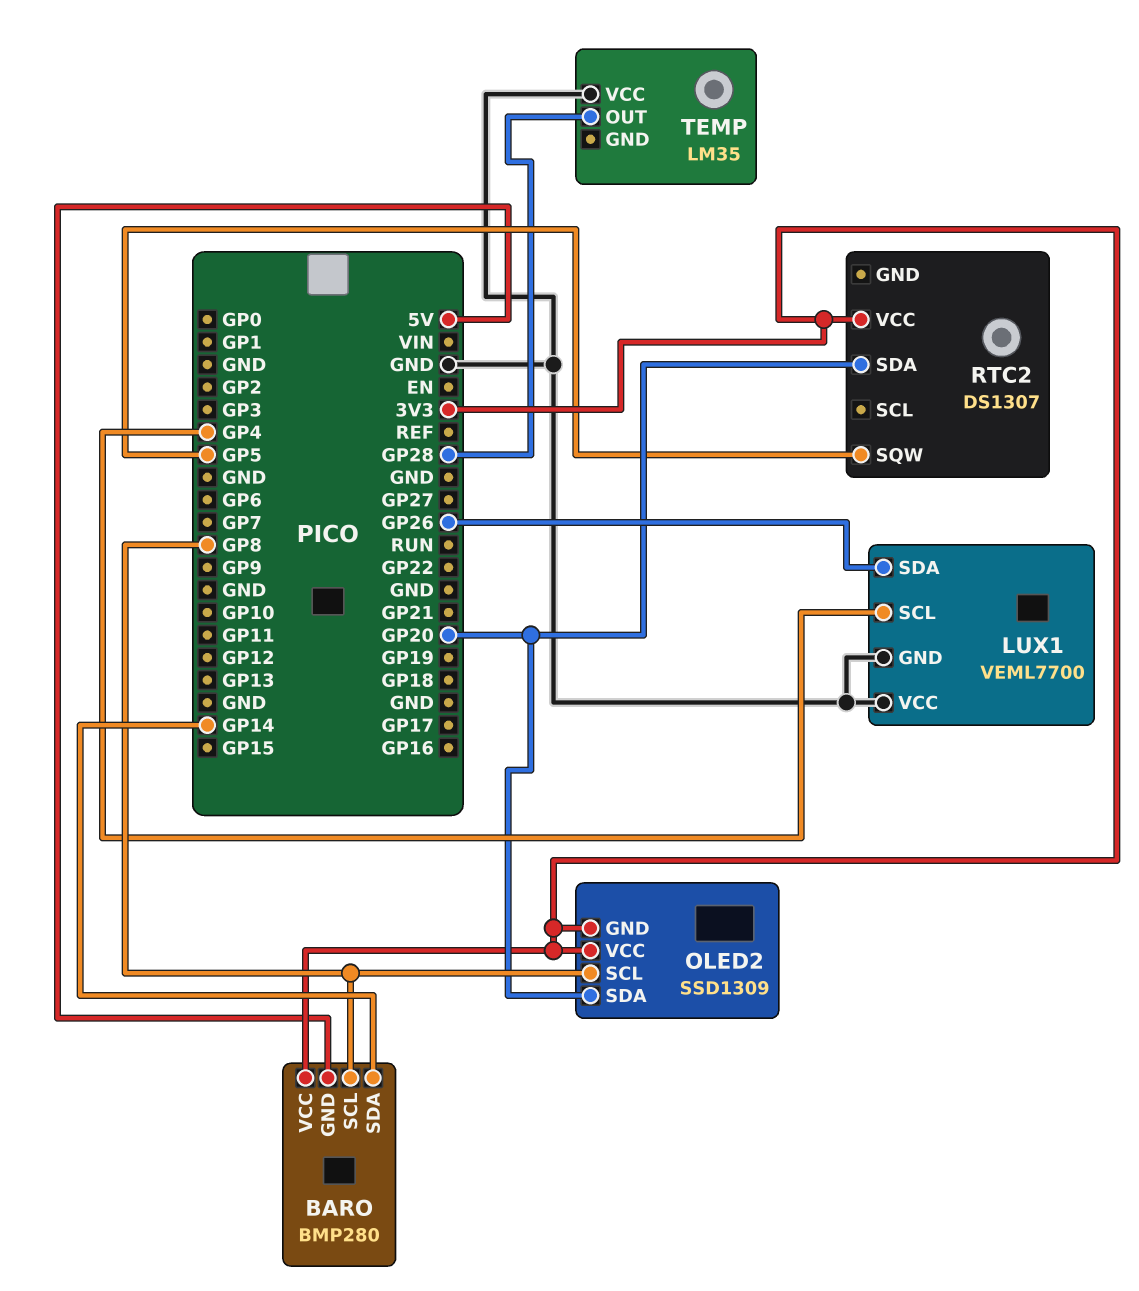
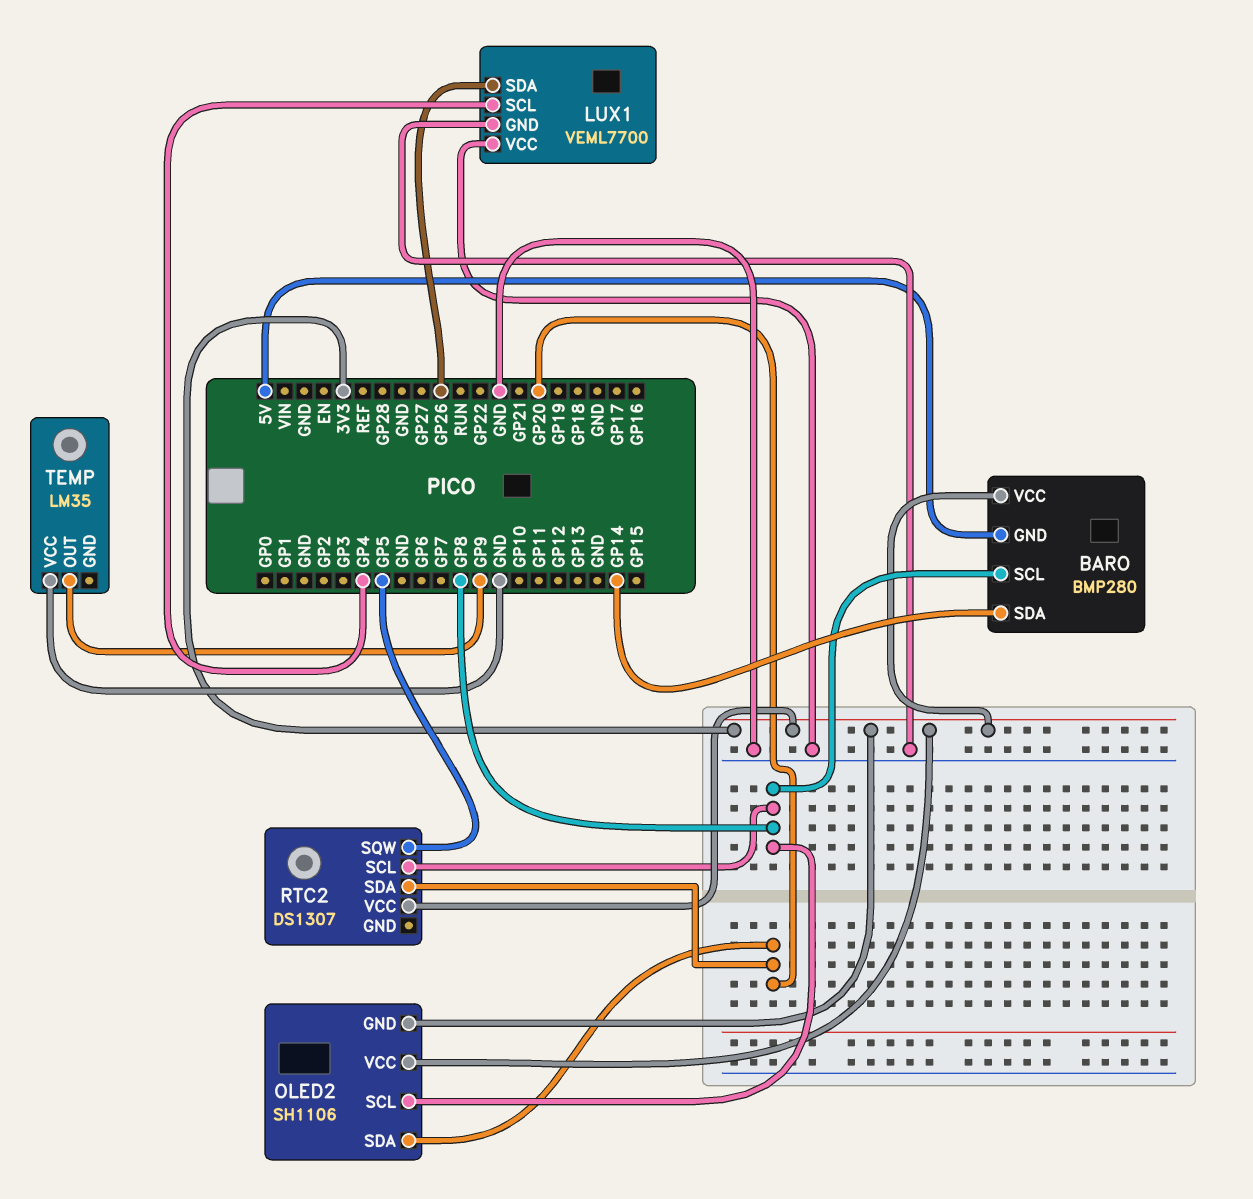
OLED2: SSD1309 -> SH1106
RTC2 pin SCL: none -> GP8
TEMP pin OUT: GP28 -> GP9

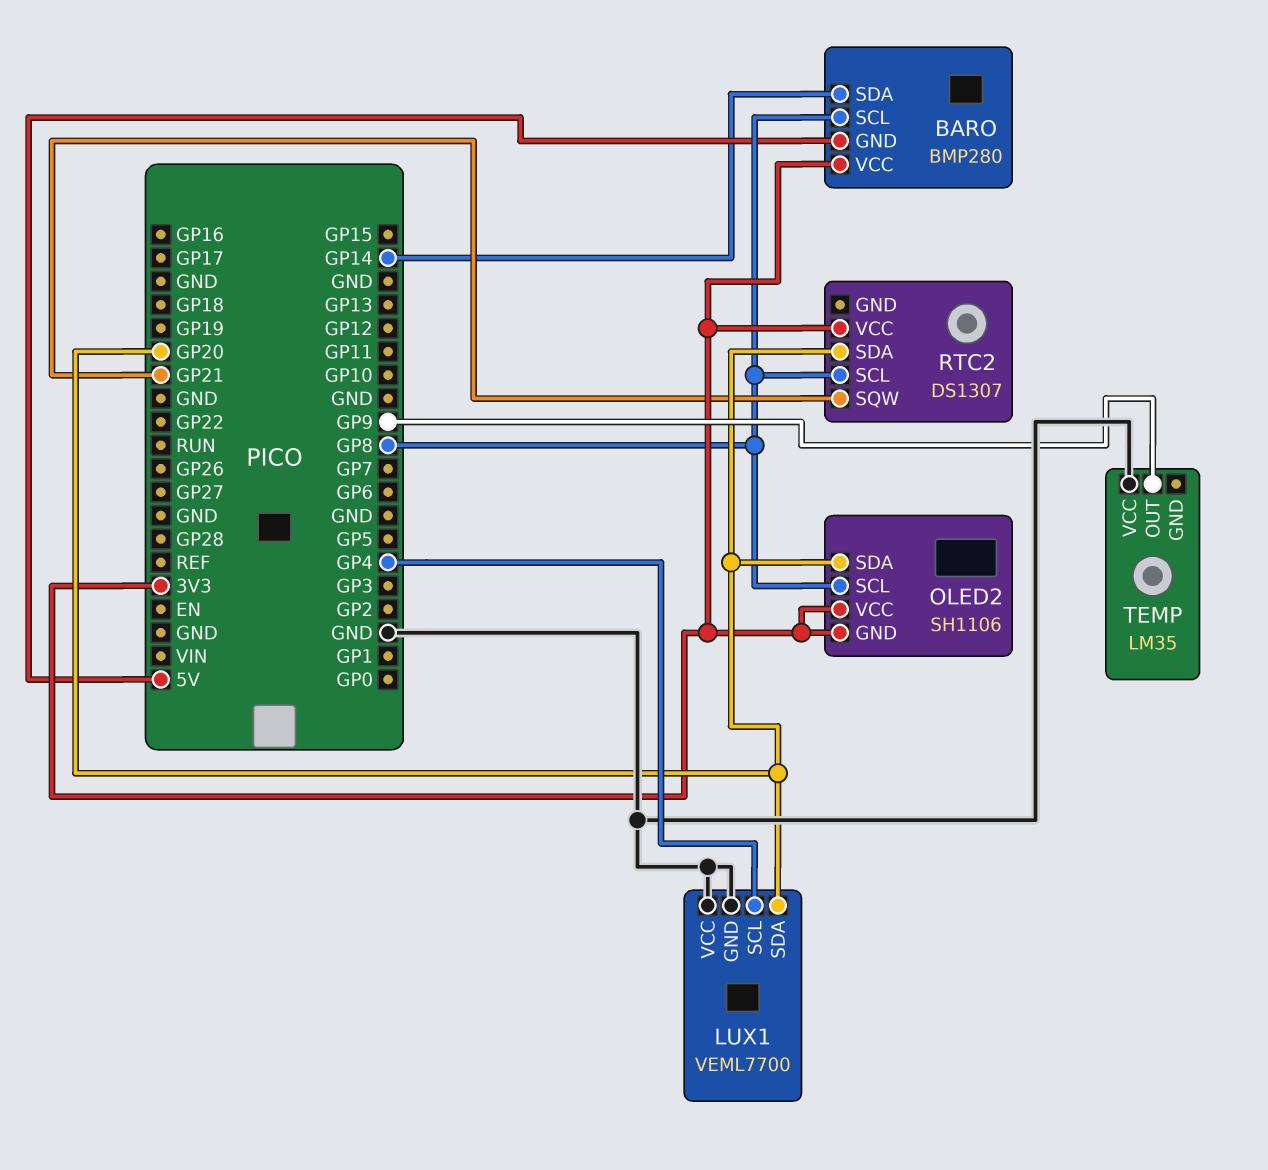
LUX1 pin SDA: GP26 -> GP20
RTC2 pin SQW: GP5 -> GP21

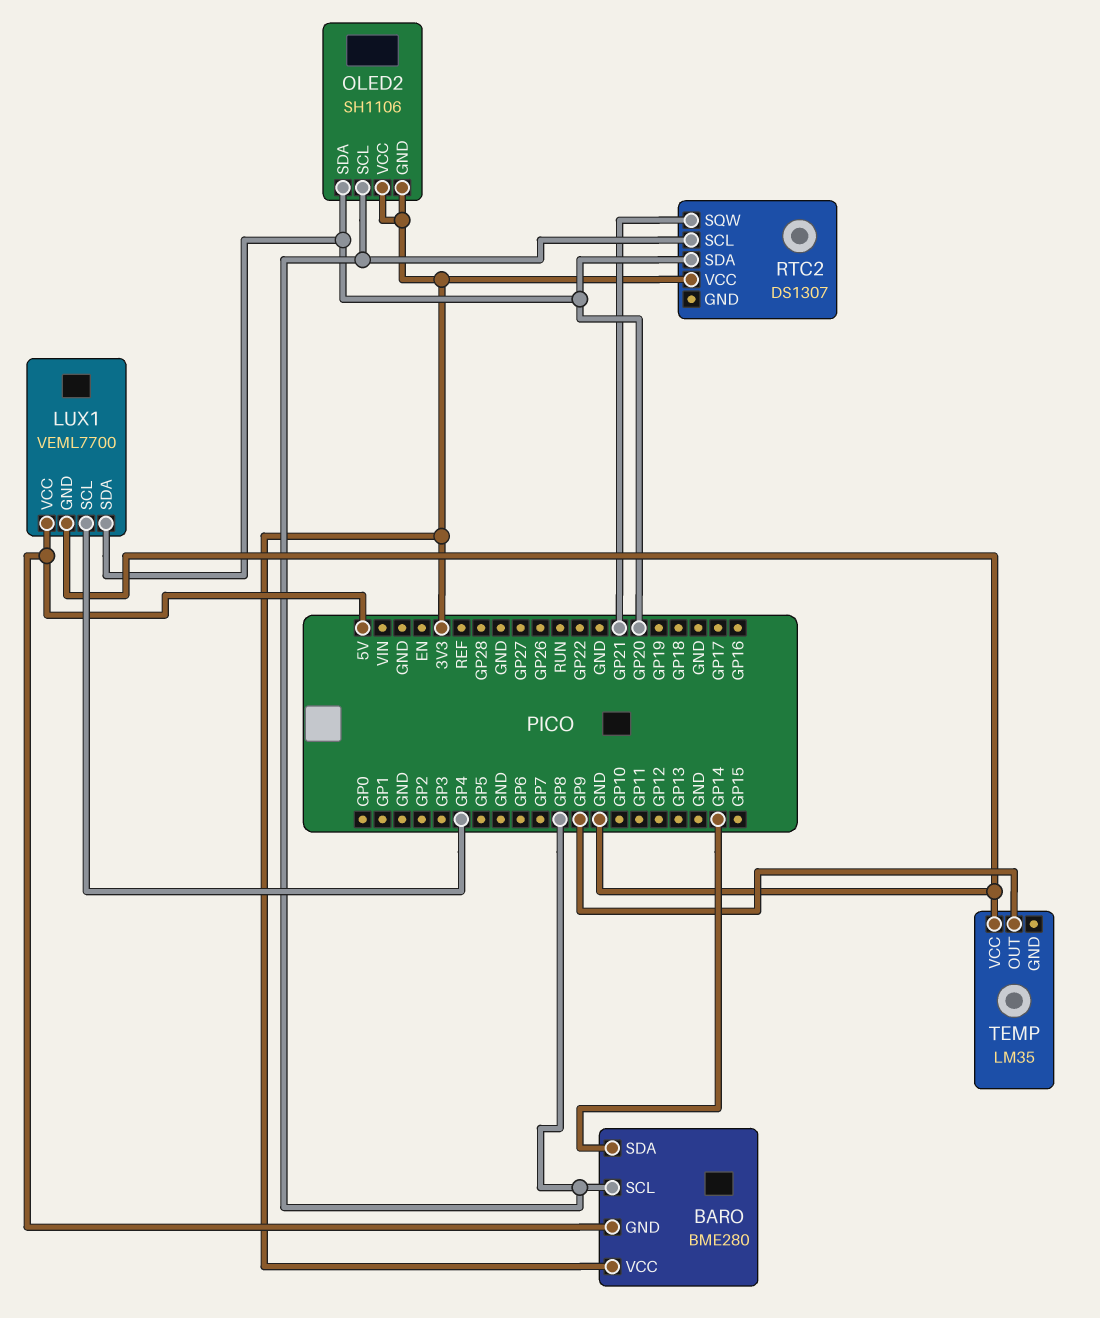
BARO: BMP280 -> BME280
LUX1 pin VCC: GND -> 5V

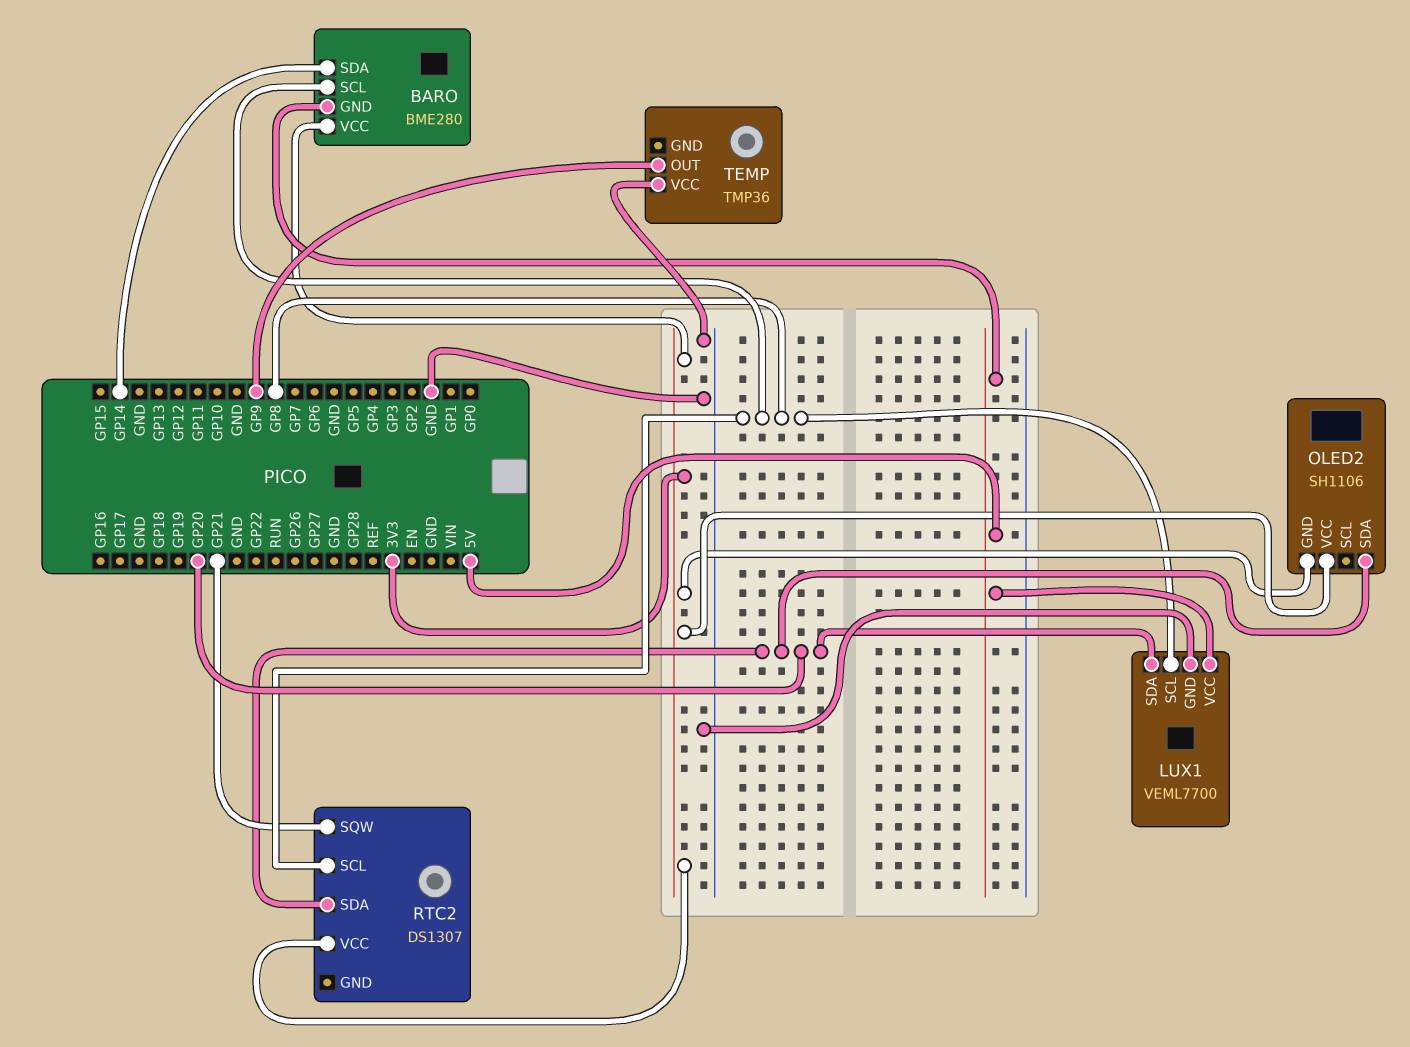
LUX1 pin SCL: GP4 -> GP8
OLED2 pin SCL: GP8 -> none
TEMP: LM35 -> TMP36

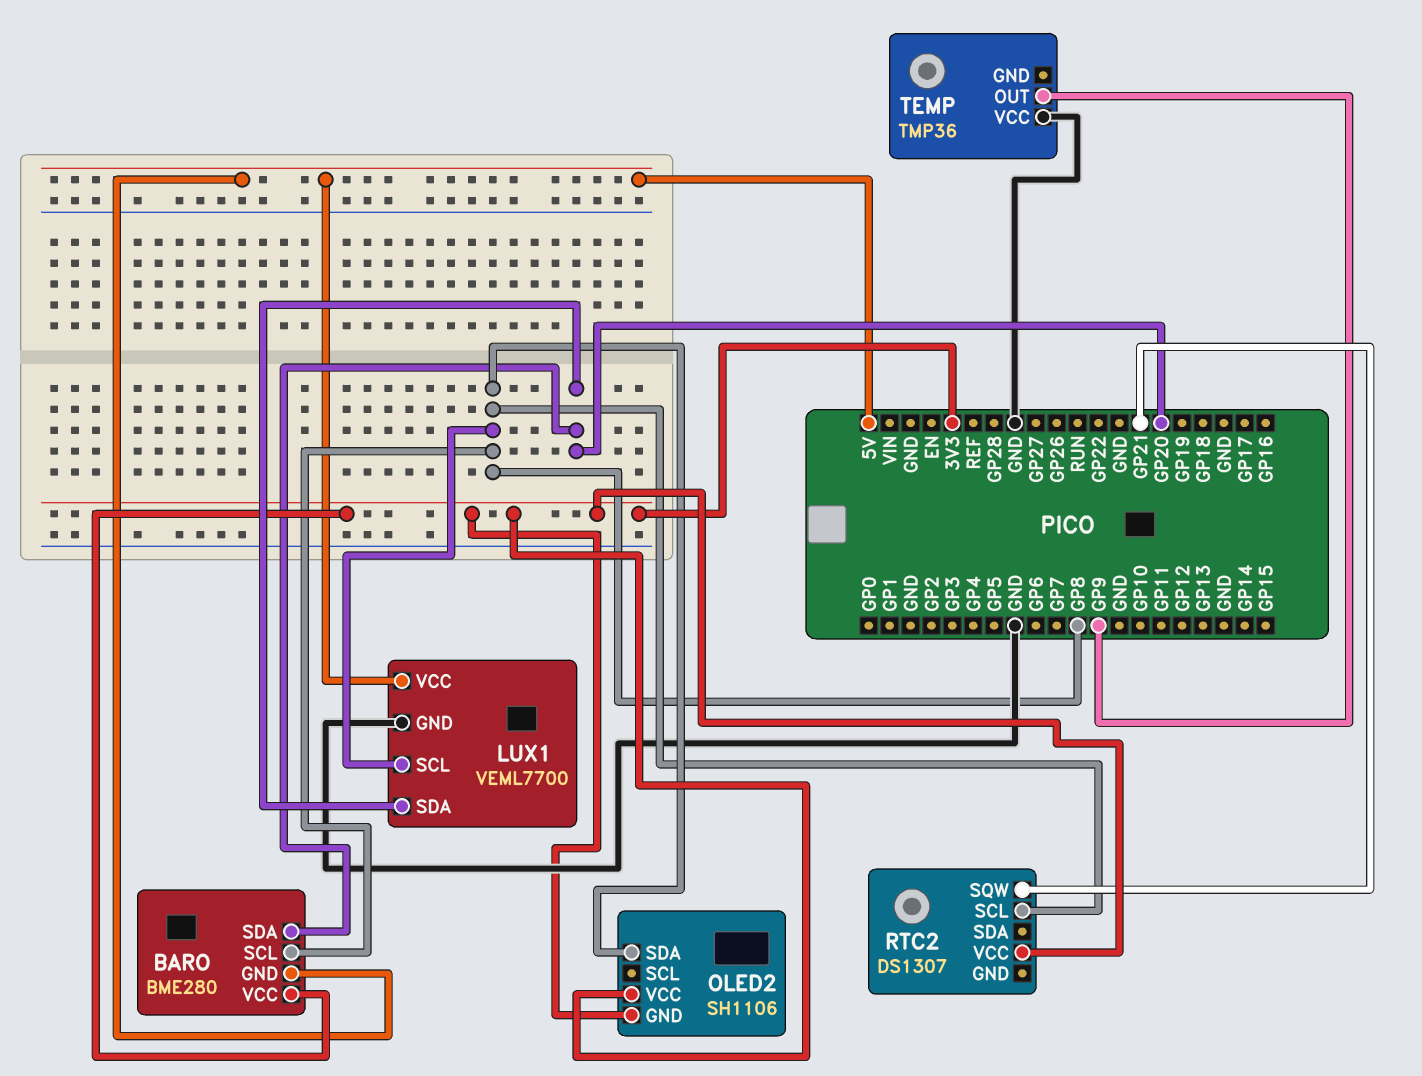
BARO pin SDA: GP14 -> GP20
OLED2 pin SDA: GP20 -> GP8
RTC2 pin SDA: GP20 -> none

